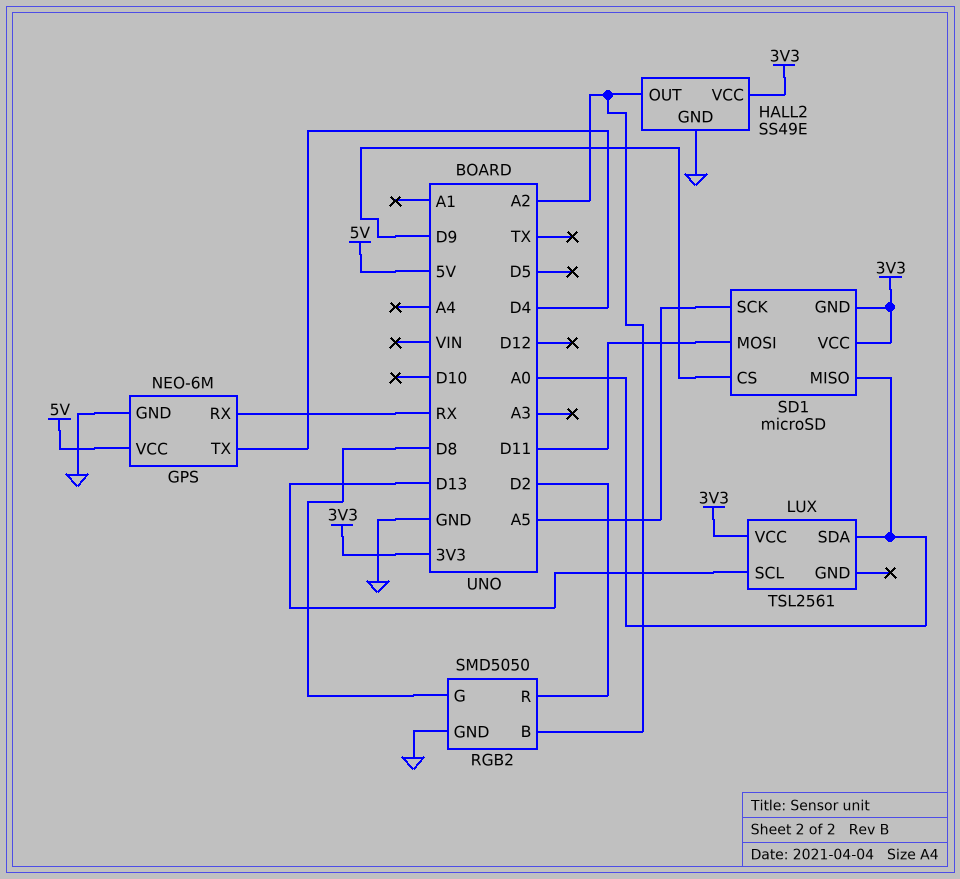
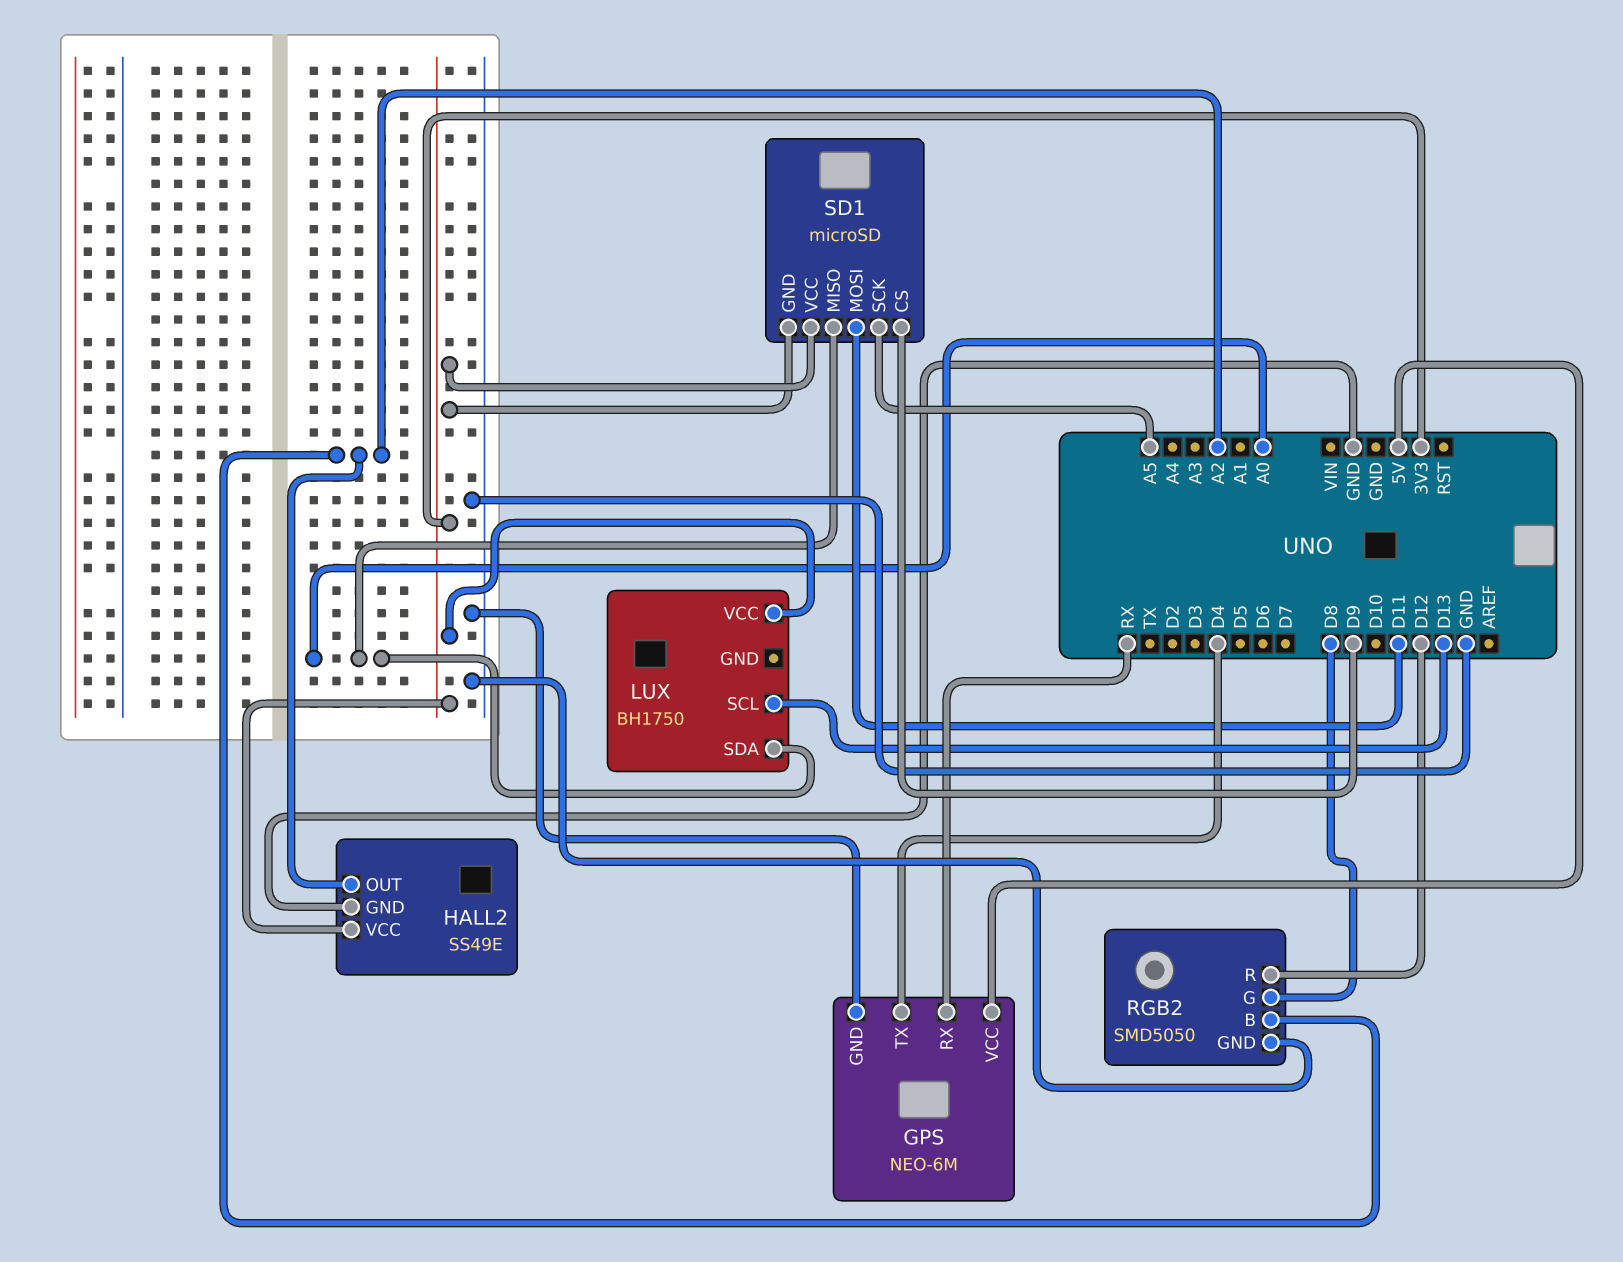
LUX: TSL2561 -> BH1750
RGB2 pin R: D2 -> D12

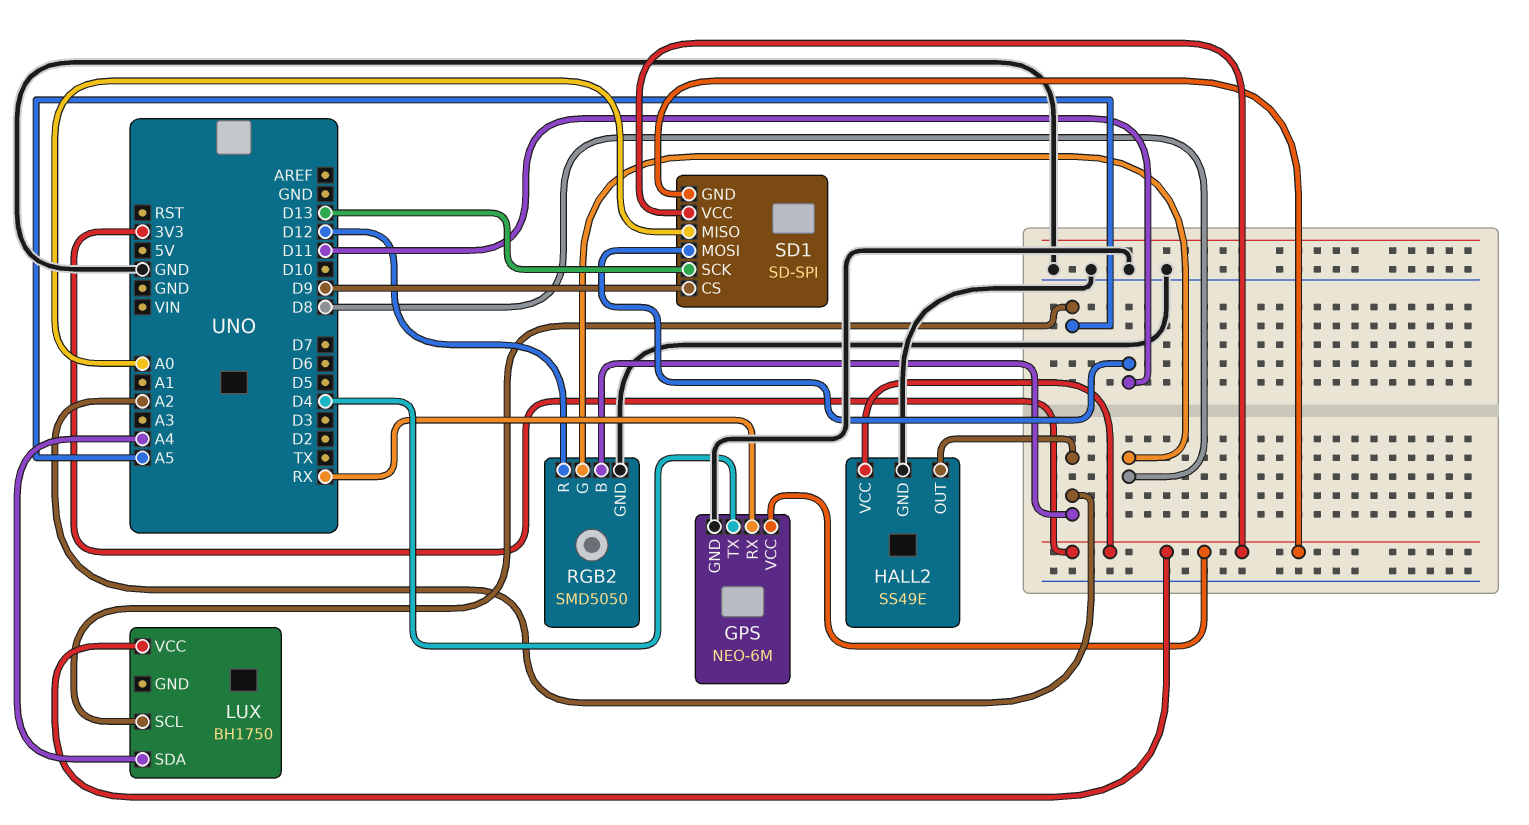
GPS pin VCC: 5V -> 3V3
LUX pin SCL: D13 -> A5
LUX pin SDA: A0 -> A4
SD1: microSD -> SD-SPI
SD1 pin SCK: A5 -> D13

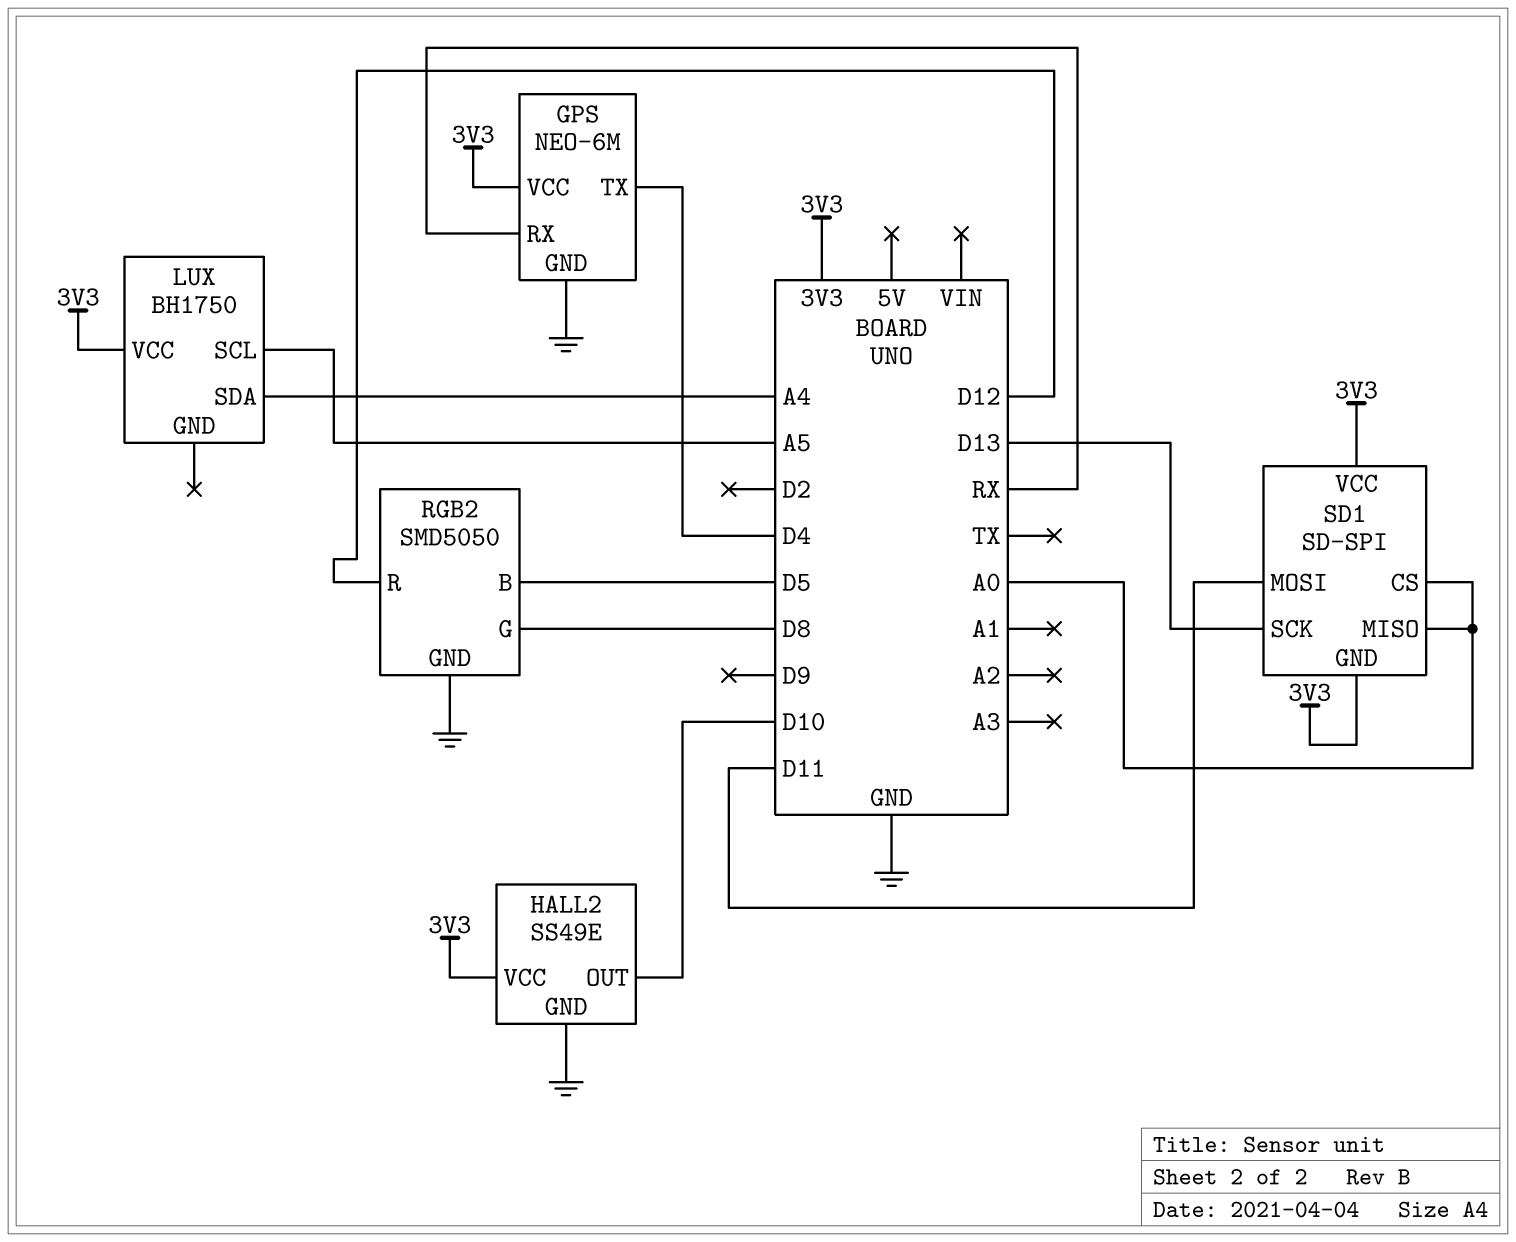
HALL2 pin OUT: A2 -> D10
RGB2 pin B: A2 -> D5
SD1 pin CS: D9 -> A0

